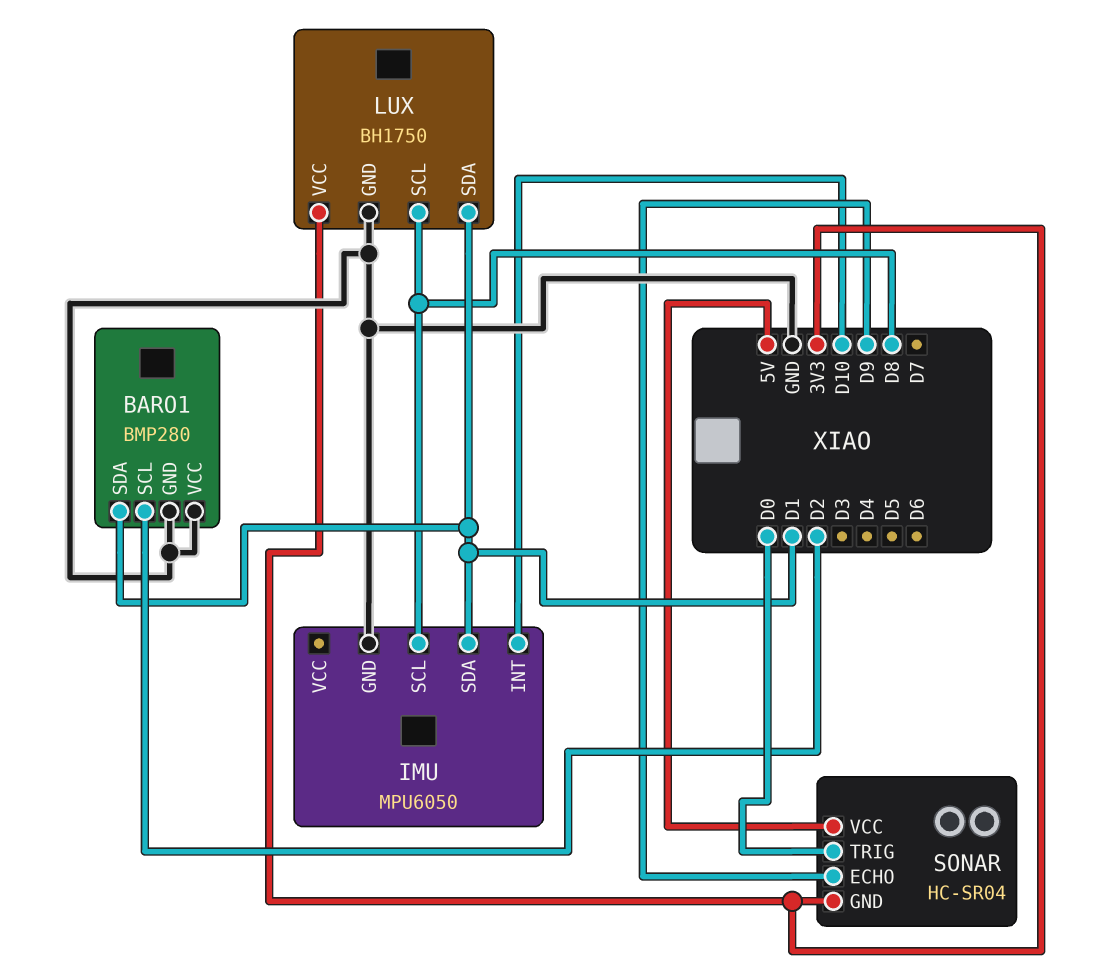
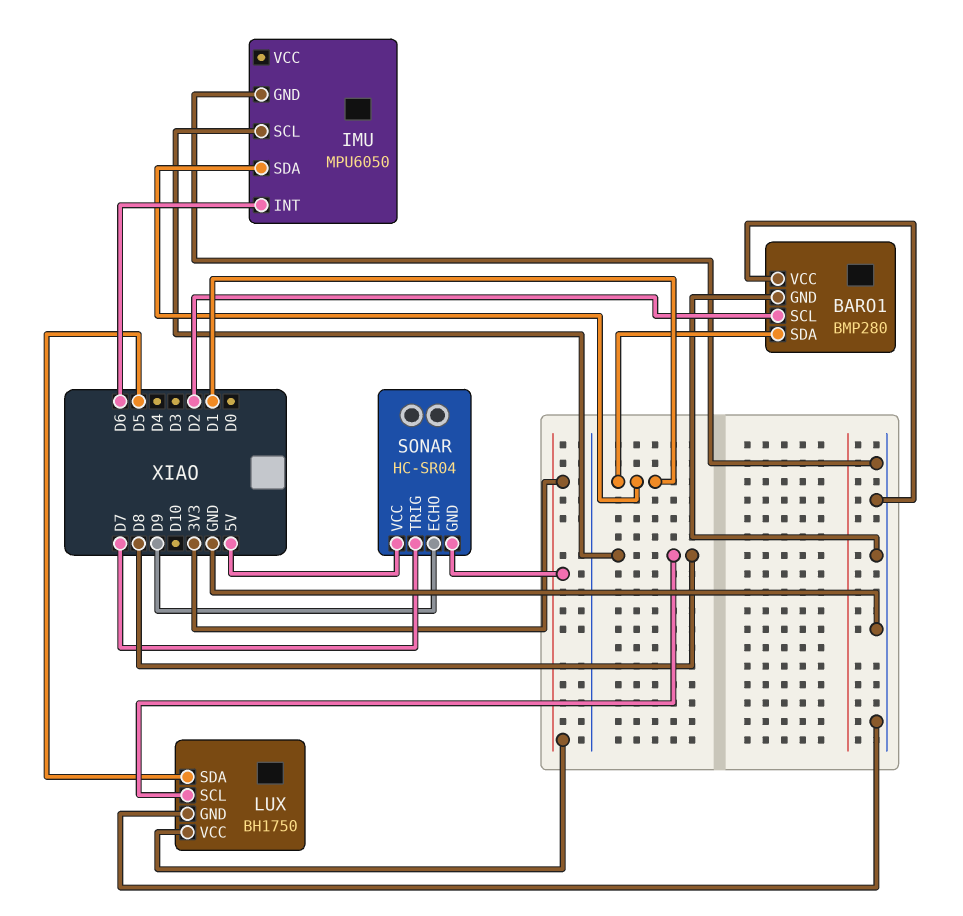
IMU pin INT: D10 -> D6
LUX pin SDA: D1 -> D5
SONAR pin TRIG: D0 -> D7

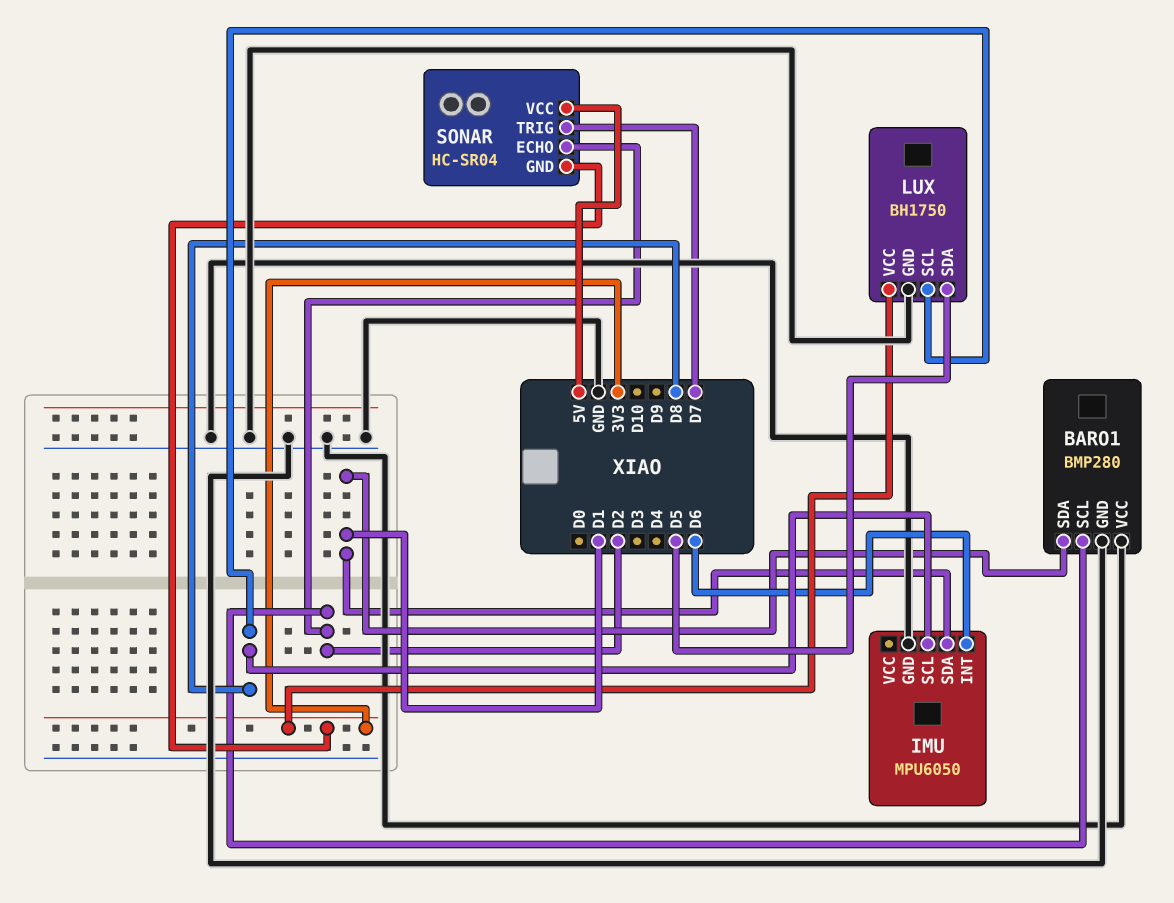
SONAR pin ECHO: D9 -> D2

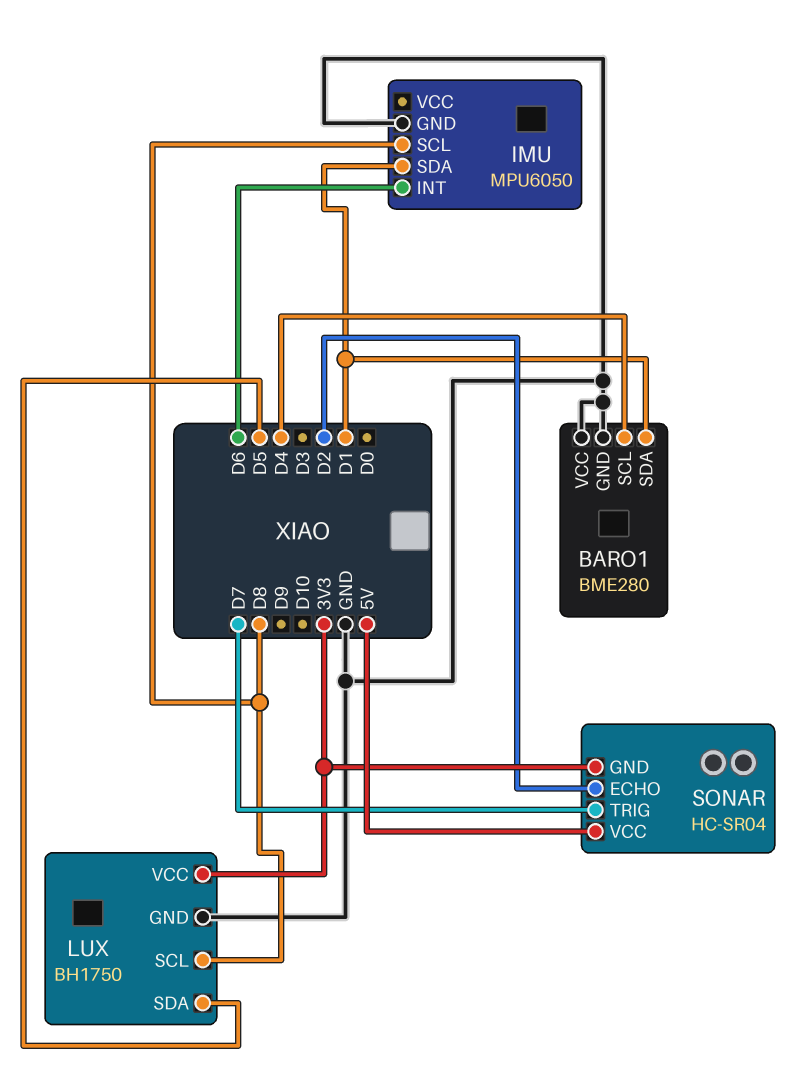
BARO1: BMP280 -> BME280
BARO1 pin SCL: D2 -> D4

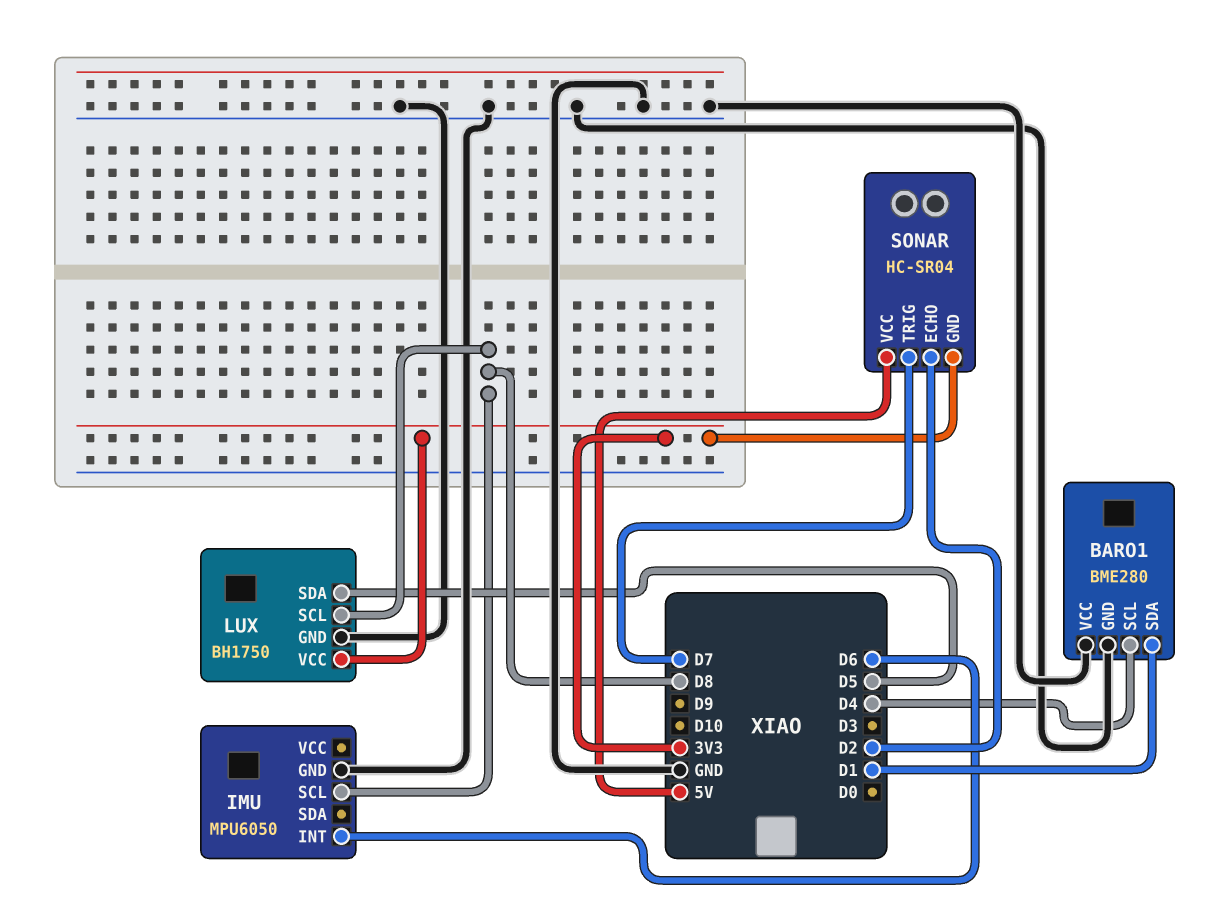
IMU pin SDA: D1 -> none

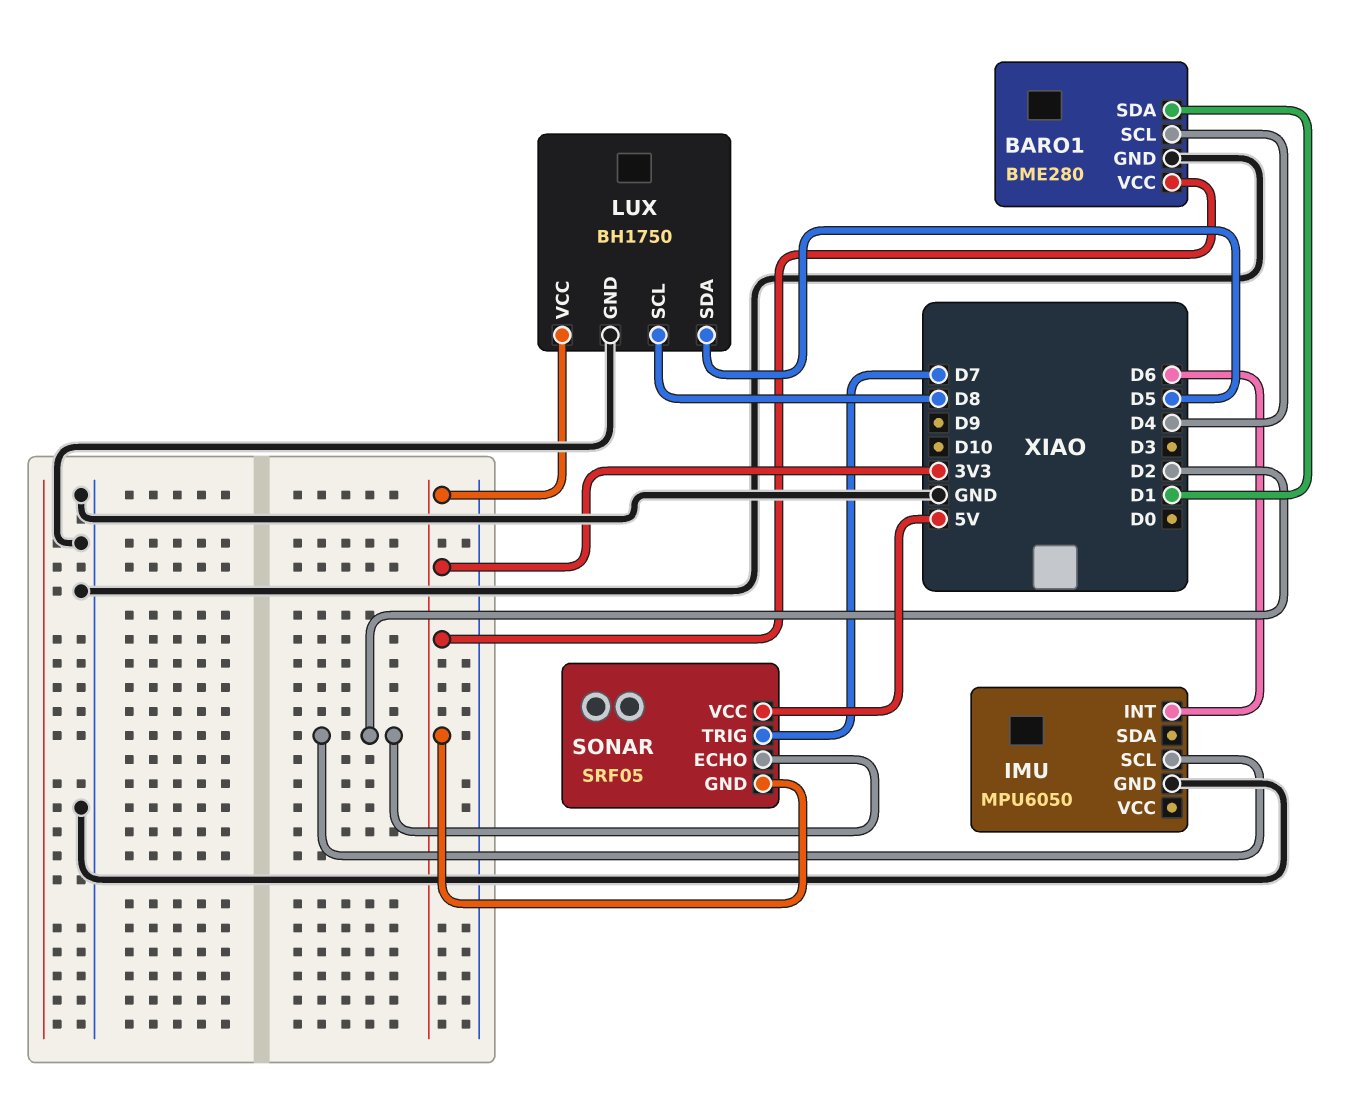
BARO1 pin VCC: GND -> 3V3
IMU pin SCL: D8 -> D2
SONAR: HC-SR04 -> SRF05

